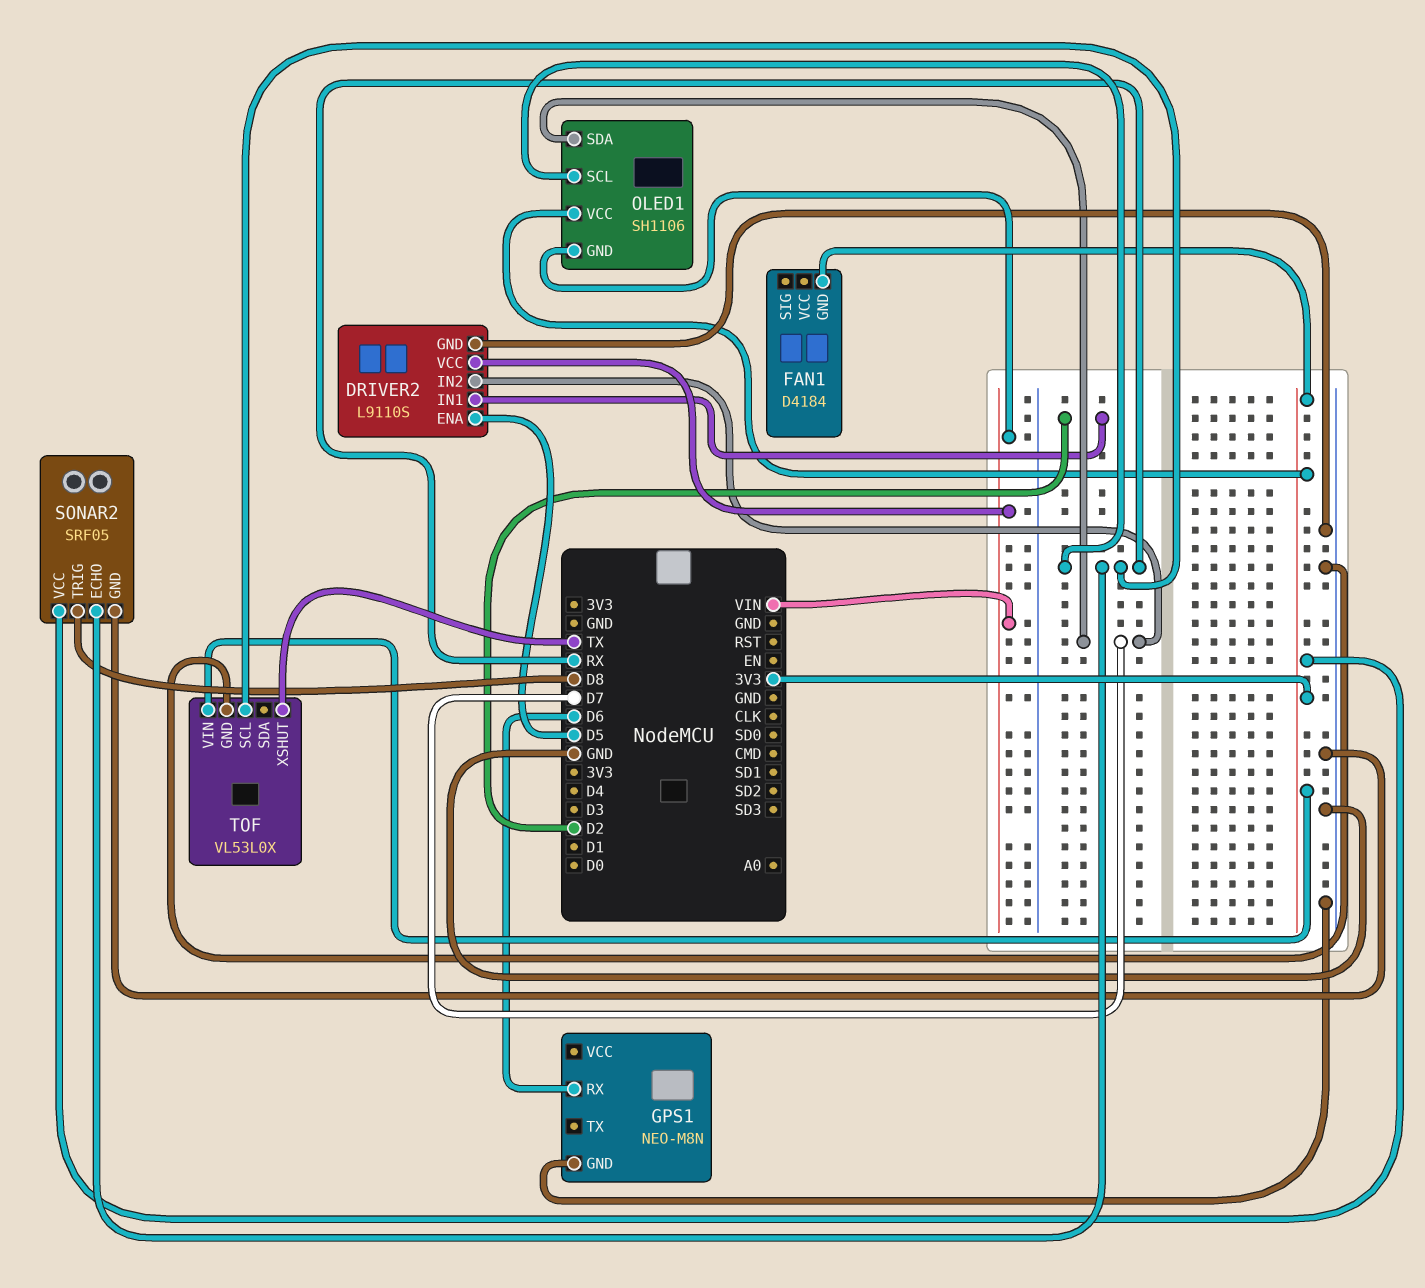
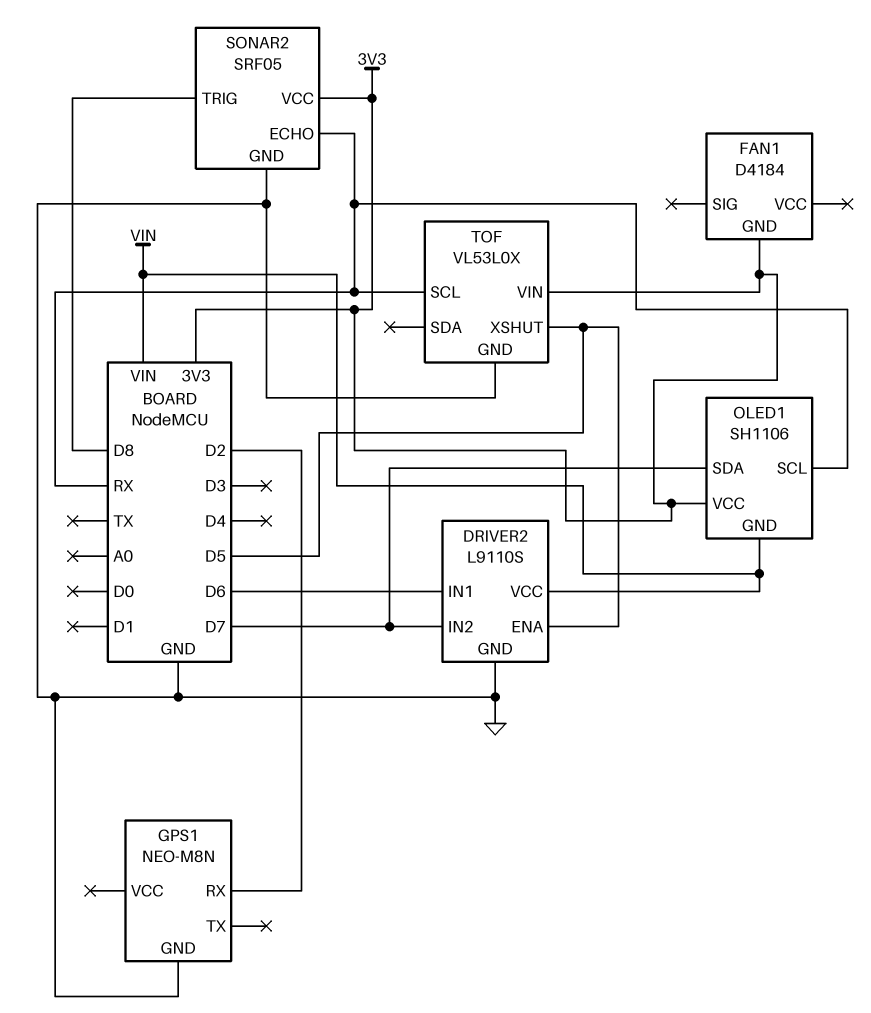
DRIVER2 pin IN1: D2 -> D6
GPS1 pin RX: D6 -> D2
TOF pin XSHUT: TX -> D5

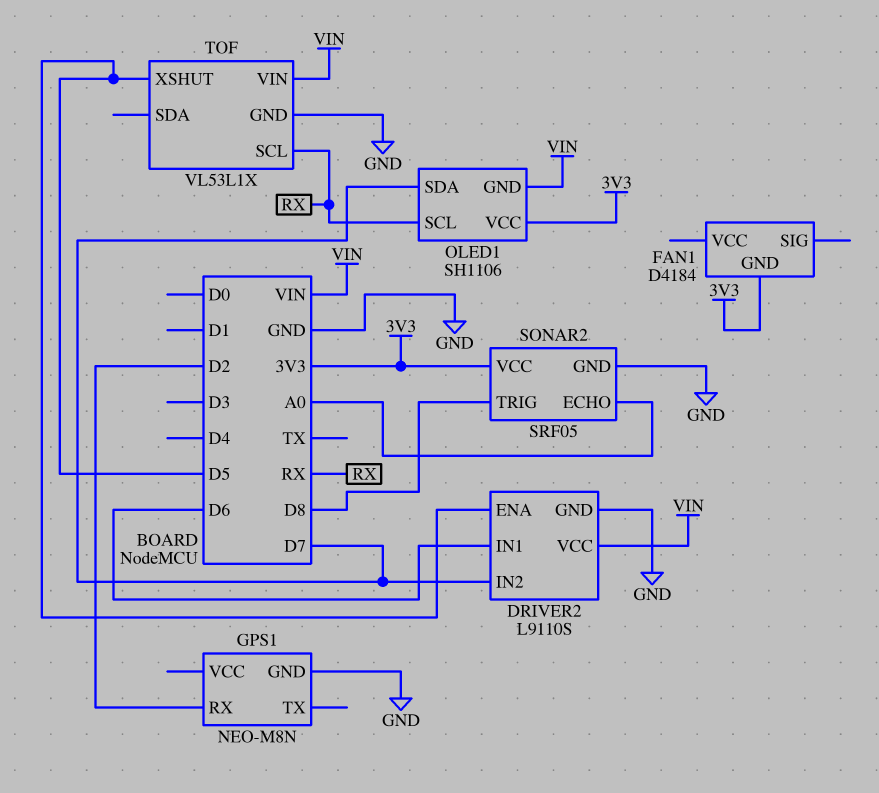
SONAR2 pin ECHO: RX -> A0
TOF: VL53L0X -> VL53L1X
TOF pin VIN: 3V3 -> VIN

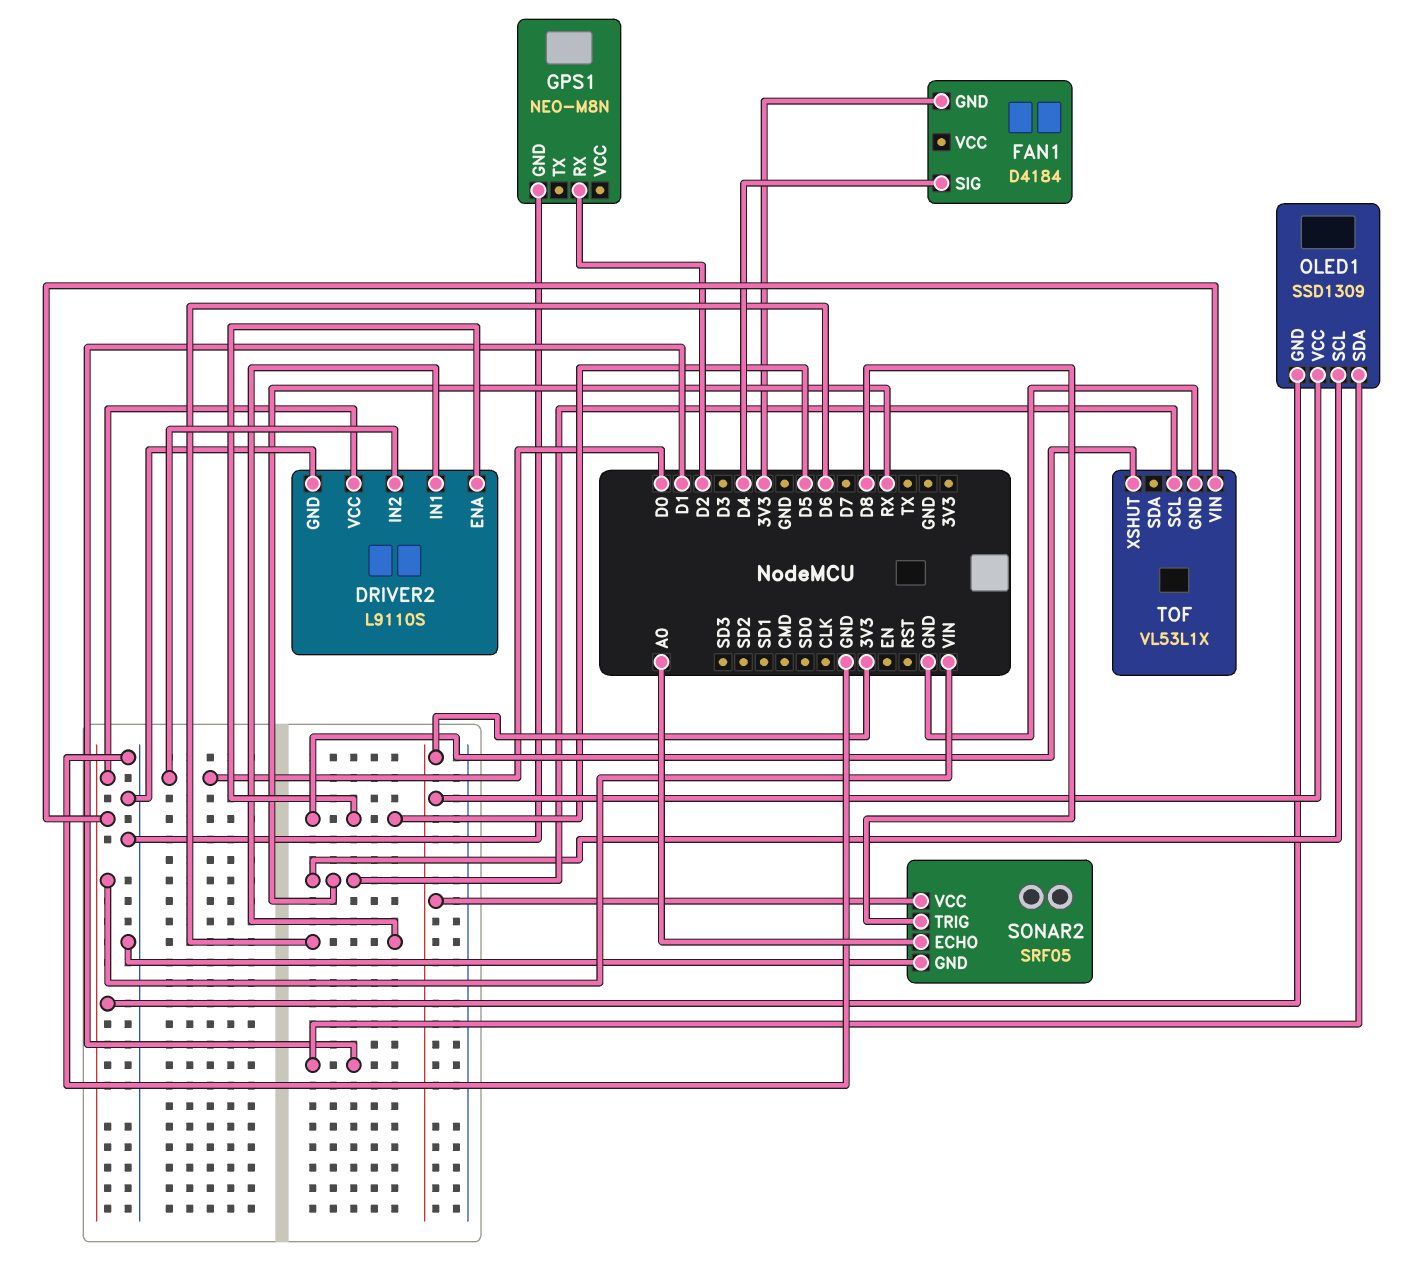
DRIVER2 pin IN2: D7 -> D0
FAN1 pin SIG: none -> D4
OLED1: SH1106 -> SSD1309
OLED1 pin SDA: D7 -> D1

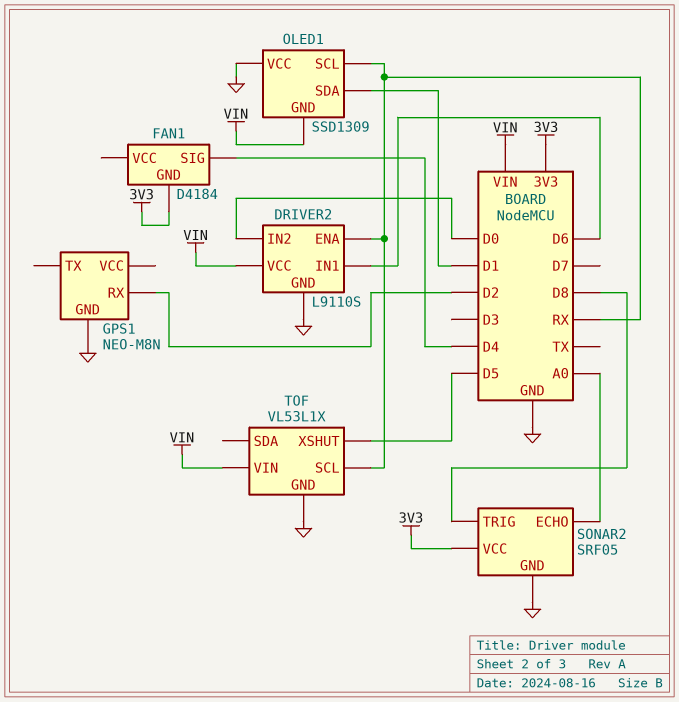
DRIVER2 pin ENA: D5 -> RX
OLED1 pin VCC: 3V3 -> GND

